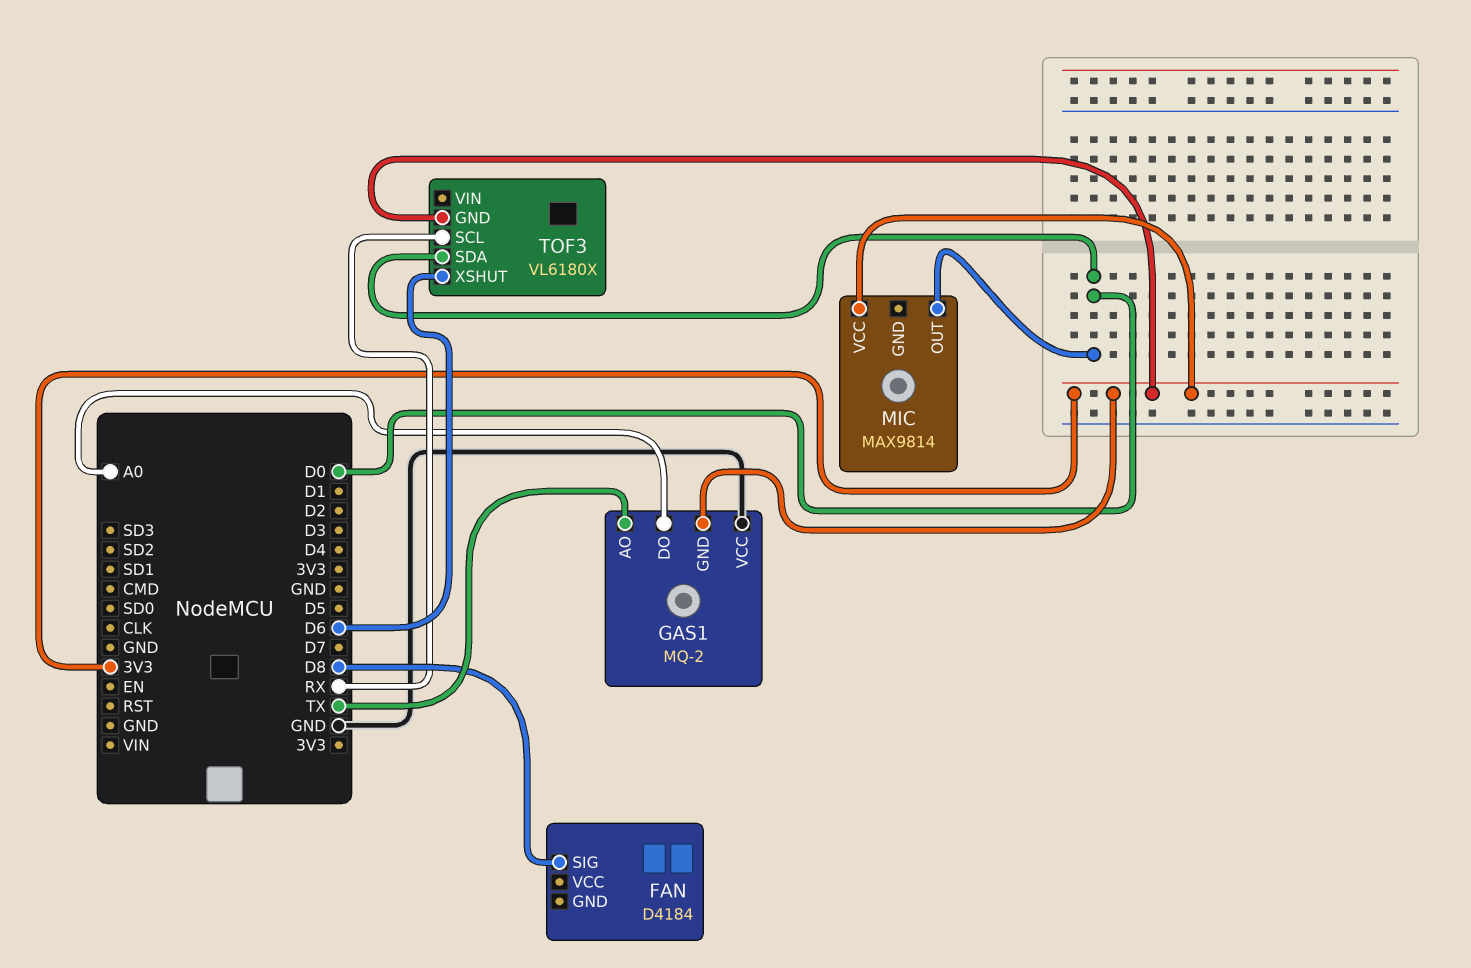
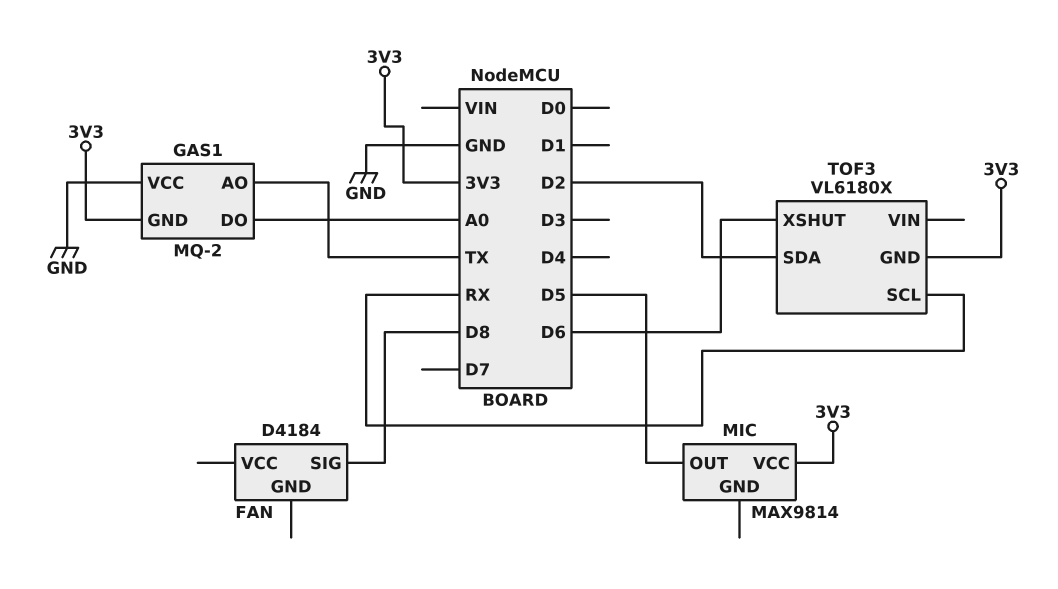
MIC pin OUT: D0 -> D5
TOF3 pin SDA: D0 -> D2

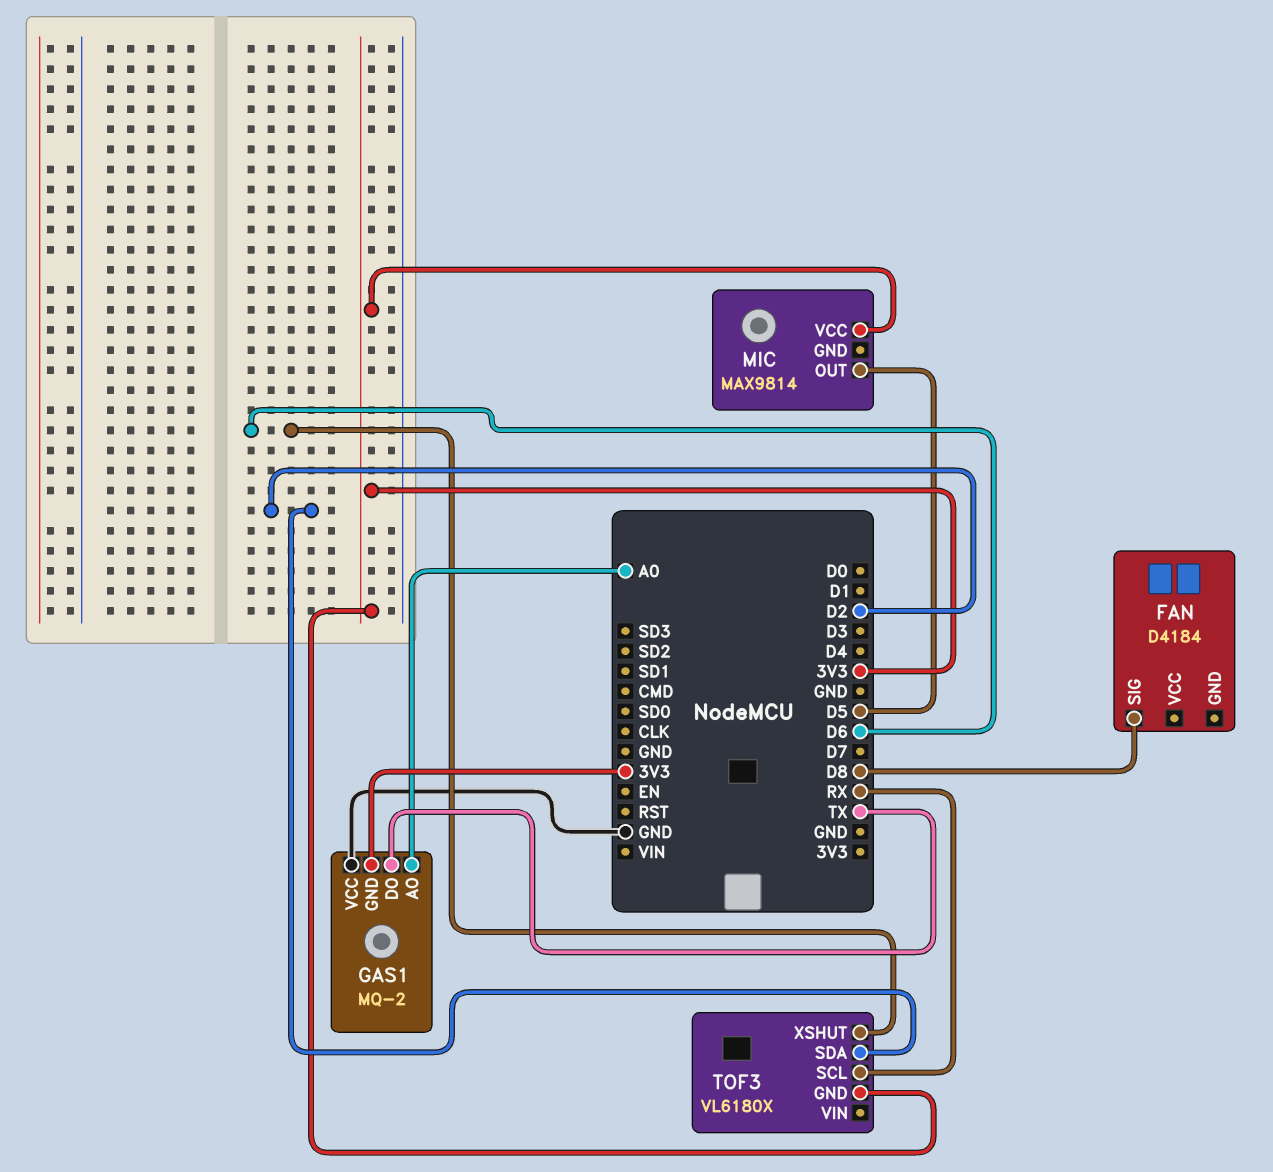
GAS1 pin AO: TX -> A0
GAS1 pin DO: A0 -> TX

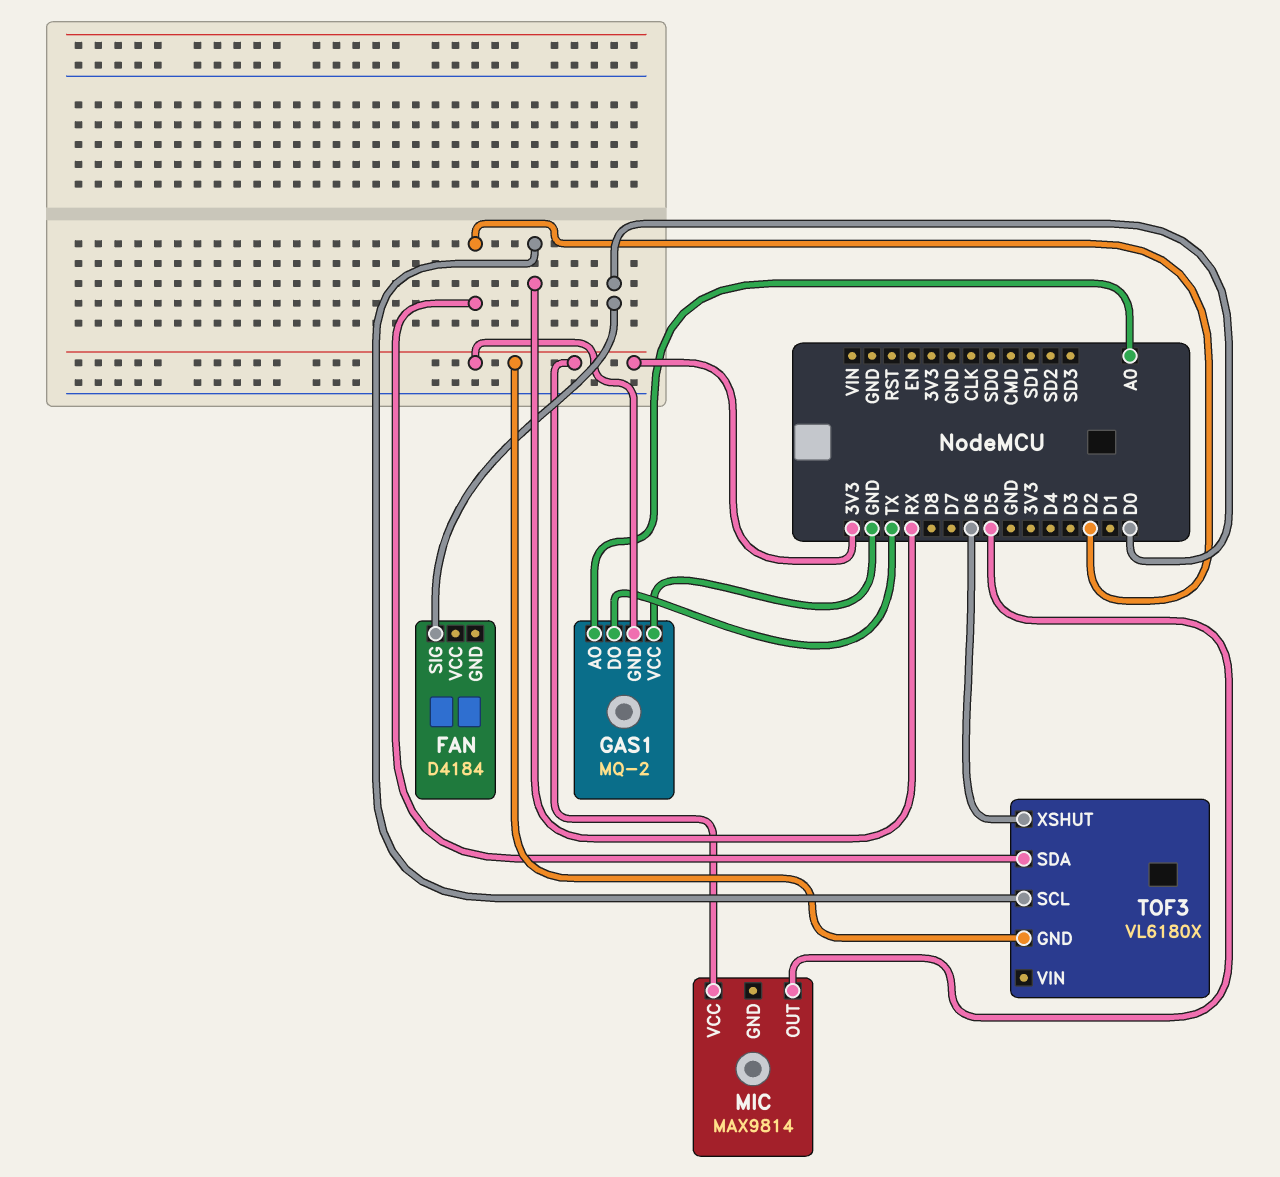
FAN pin SIG: D8 -> D0

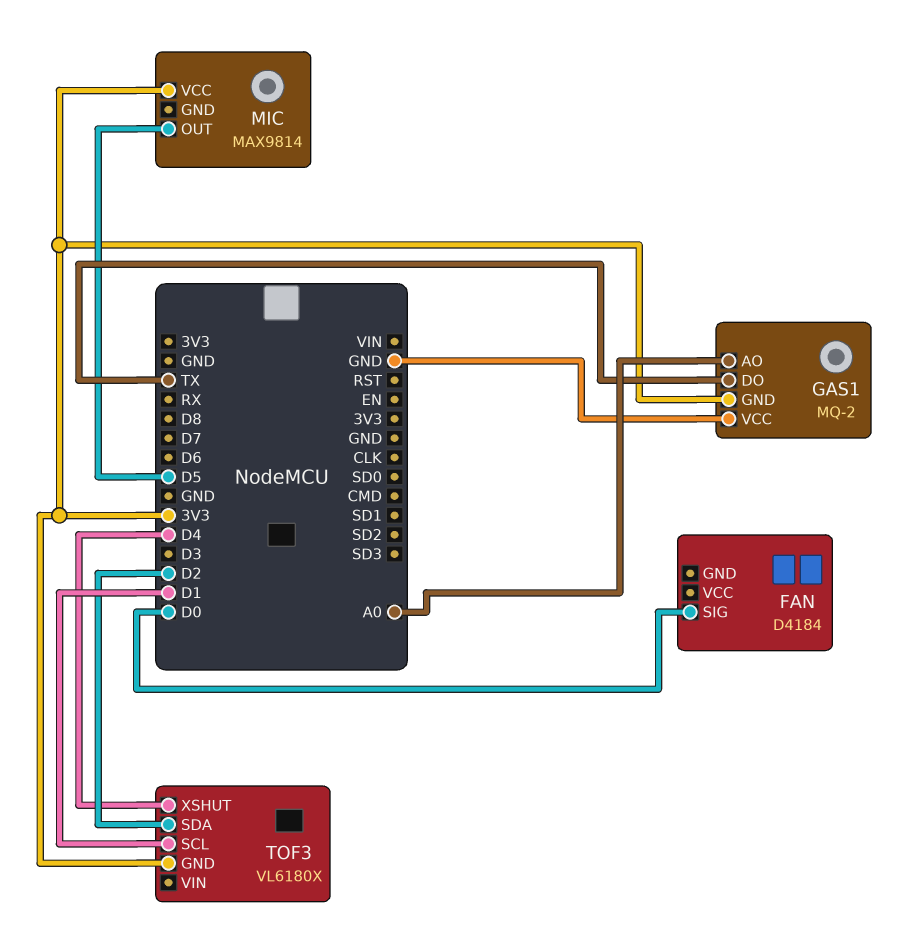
TOF3 pin SCL: RX -> D1
TOF3 pin XSHUT: D6 -> D4

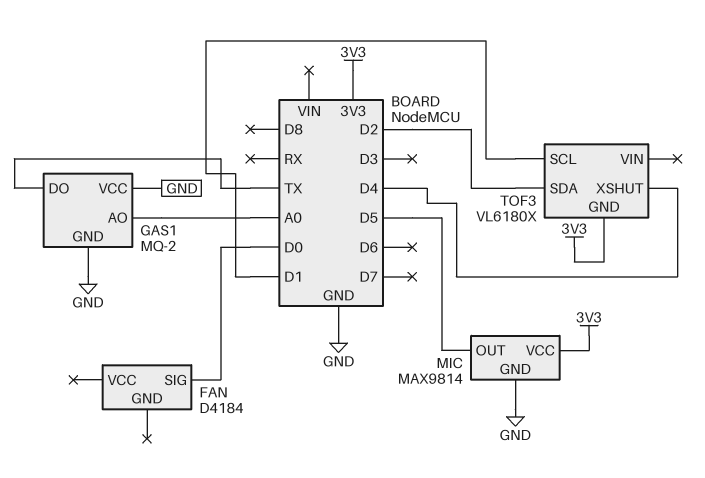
GAS1 pin GND: 3V3 -> GND
MIC pin GND: none -> GND

